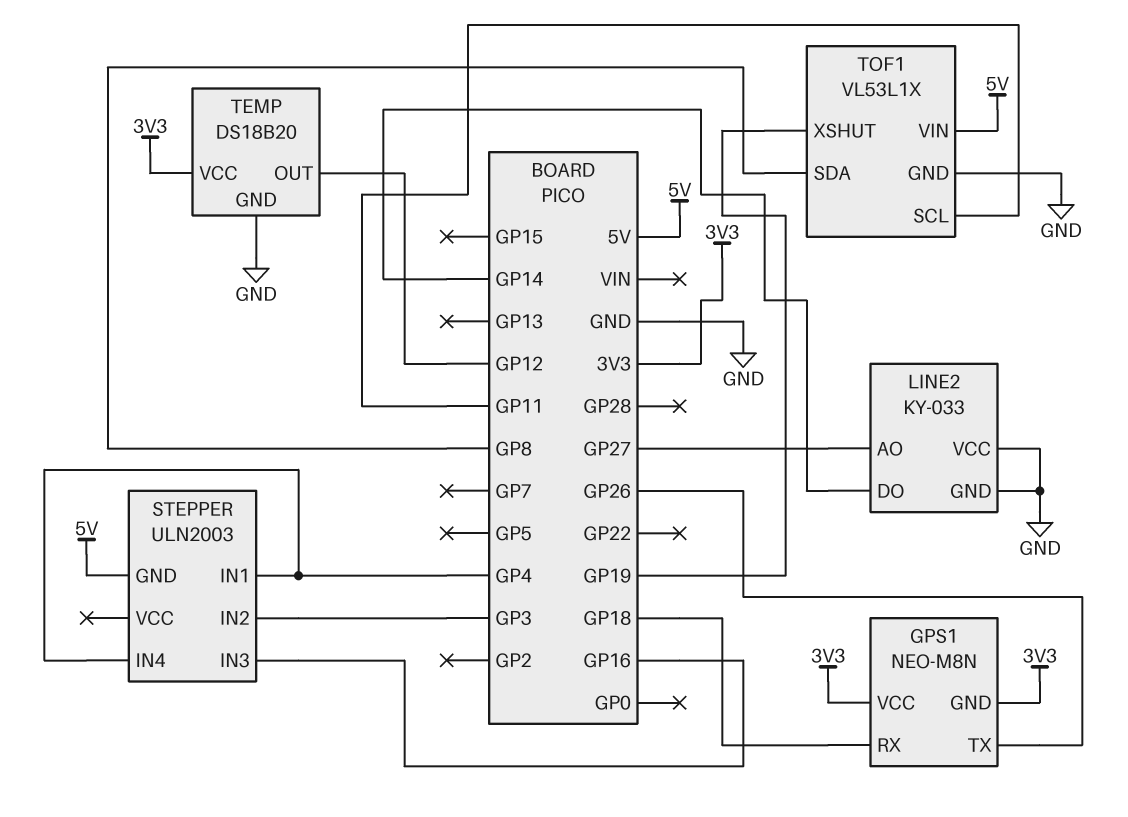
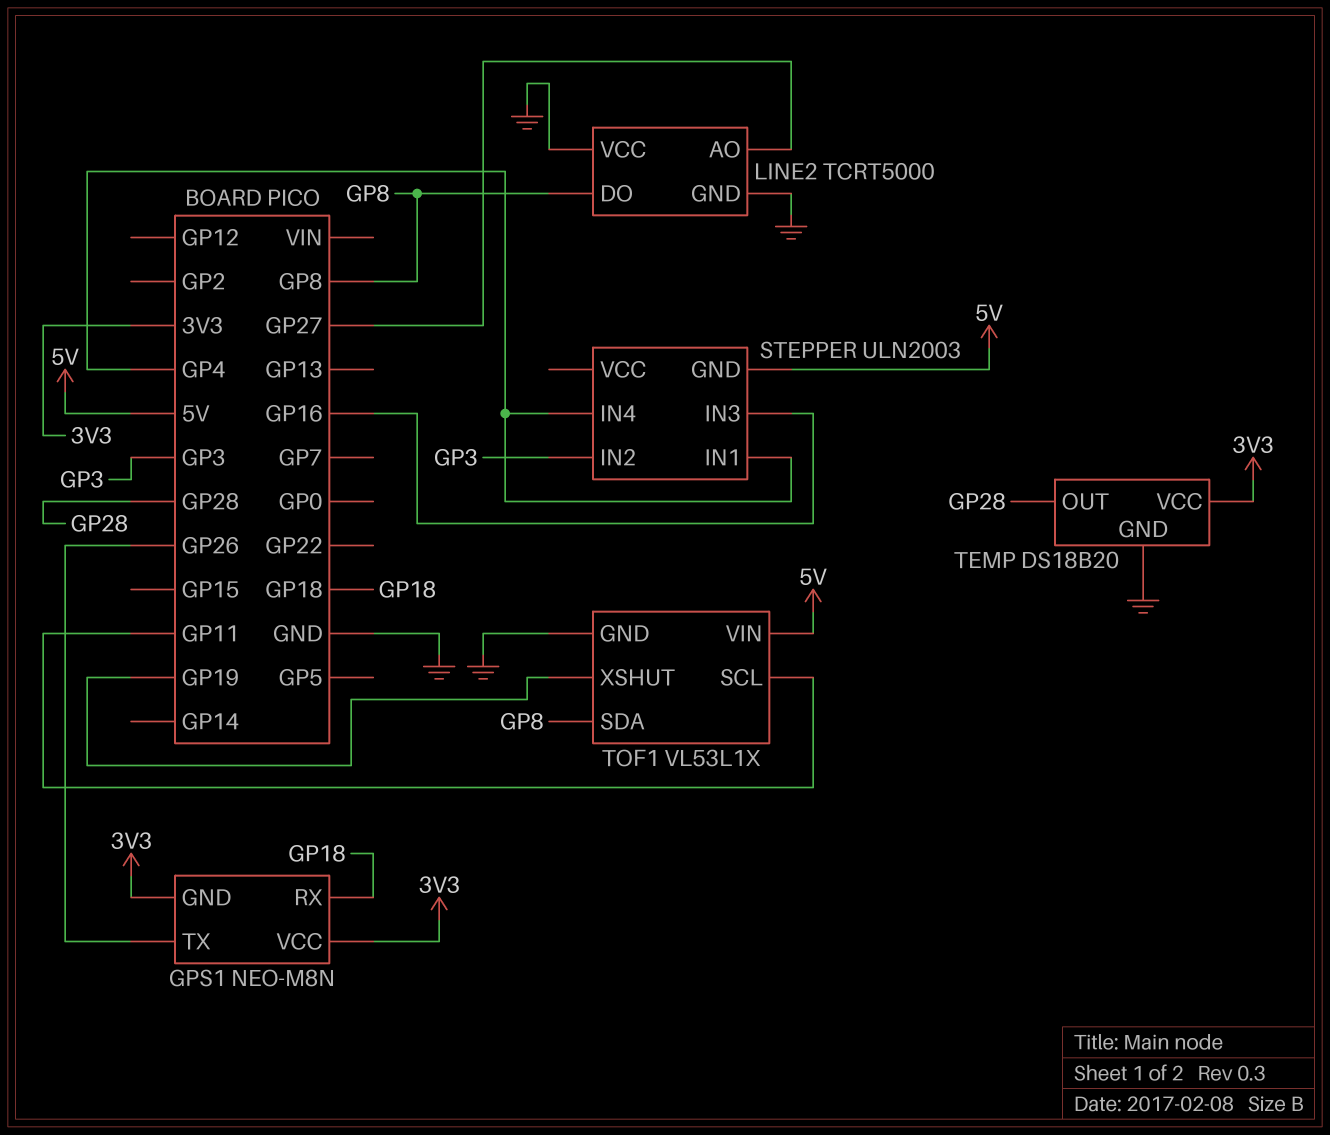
LINE2: KY-033 -> TCRT5000
LINE2 pin DO: GP14 -> GP8
TEMP pin OUT: GP12 -> GP28

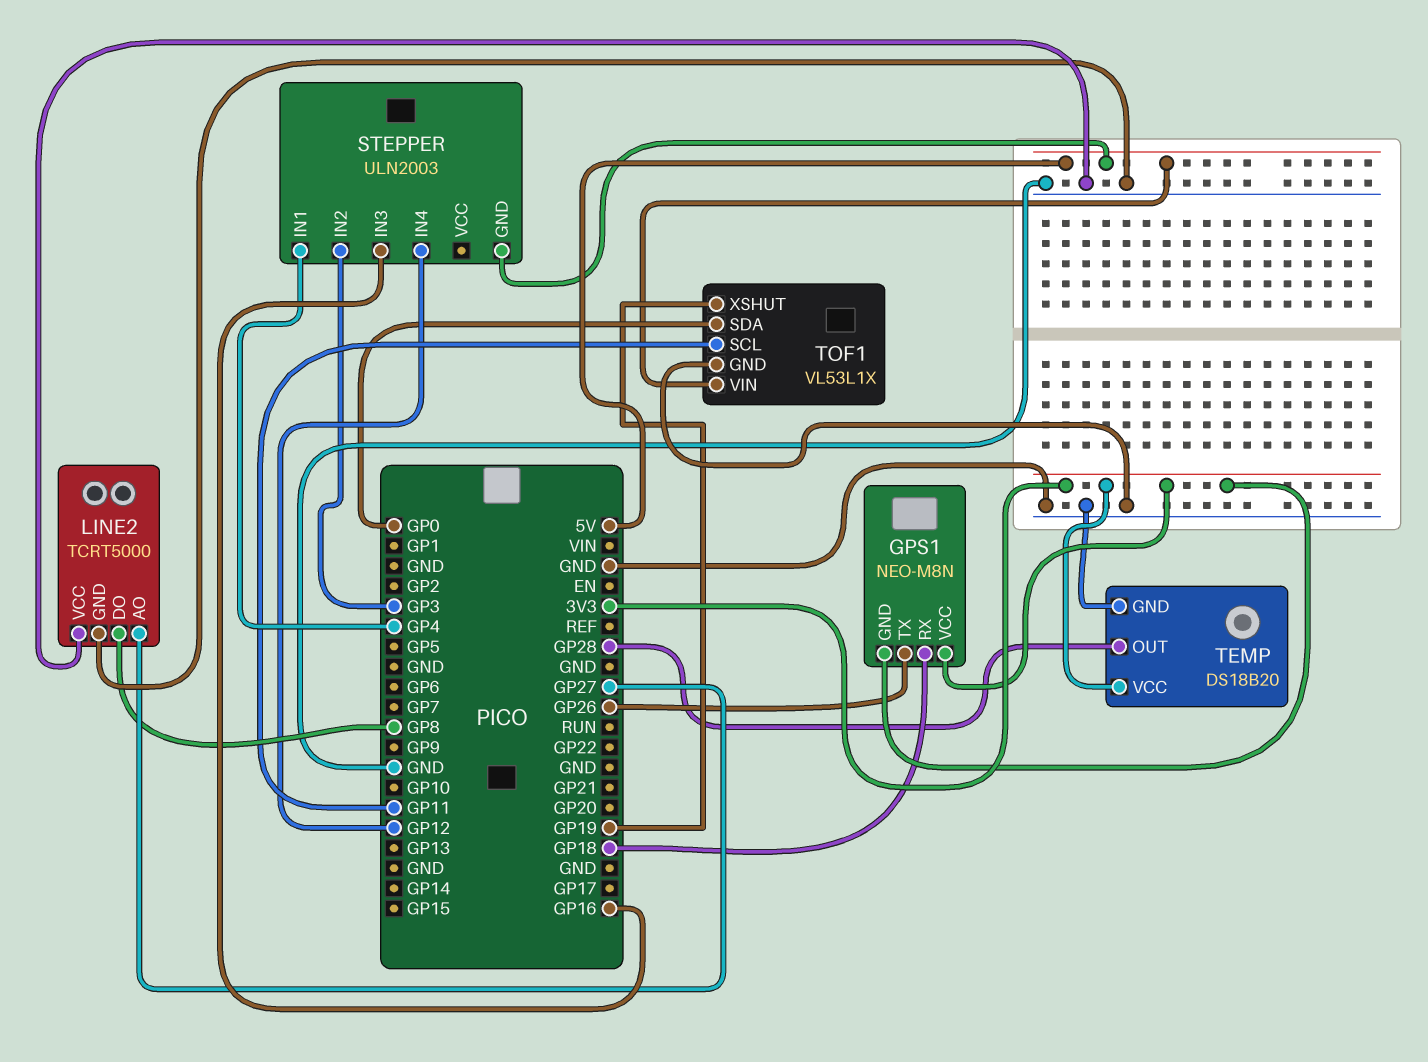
STEPPER pin IN4: GP4 -> GP12
TOF1 pin SDA: GP8 -> GP0

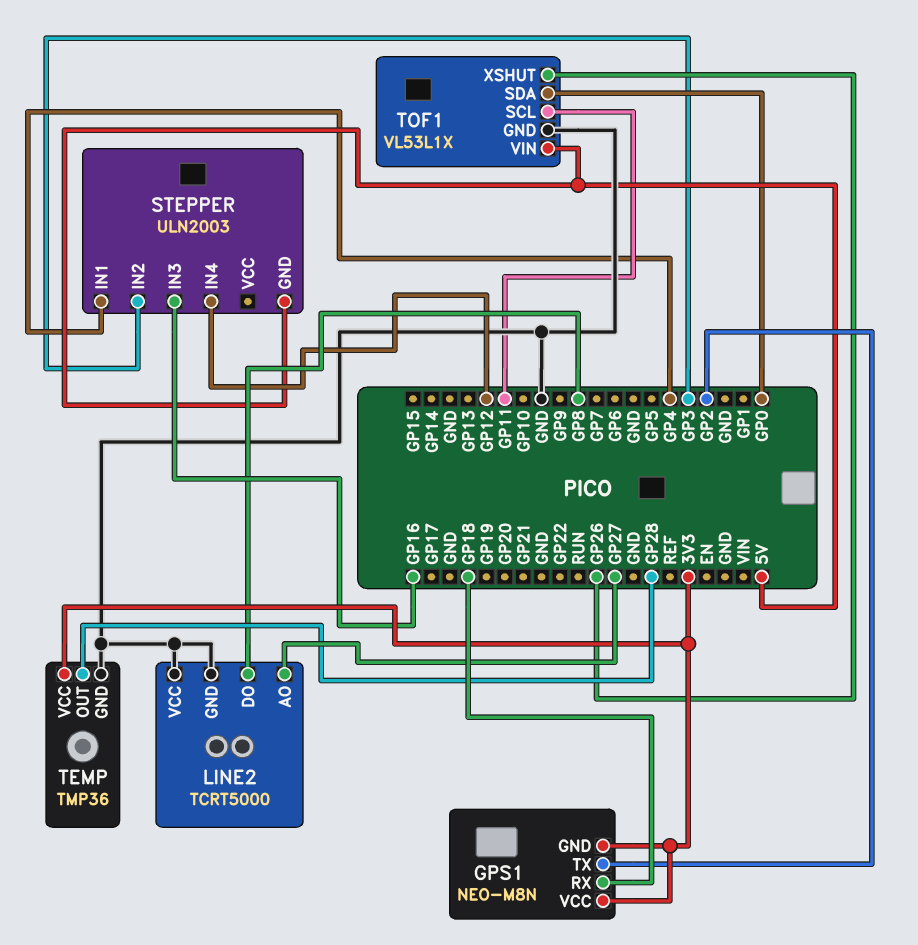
GPS1 pin TX: GP26 -> GP2
TEMP: DS18B20 -> TMP36
TOF1 pin XSHUT: GP19 -> GP26

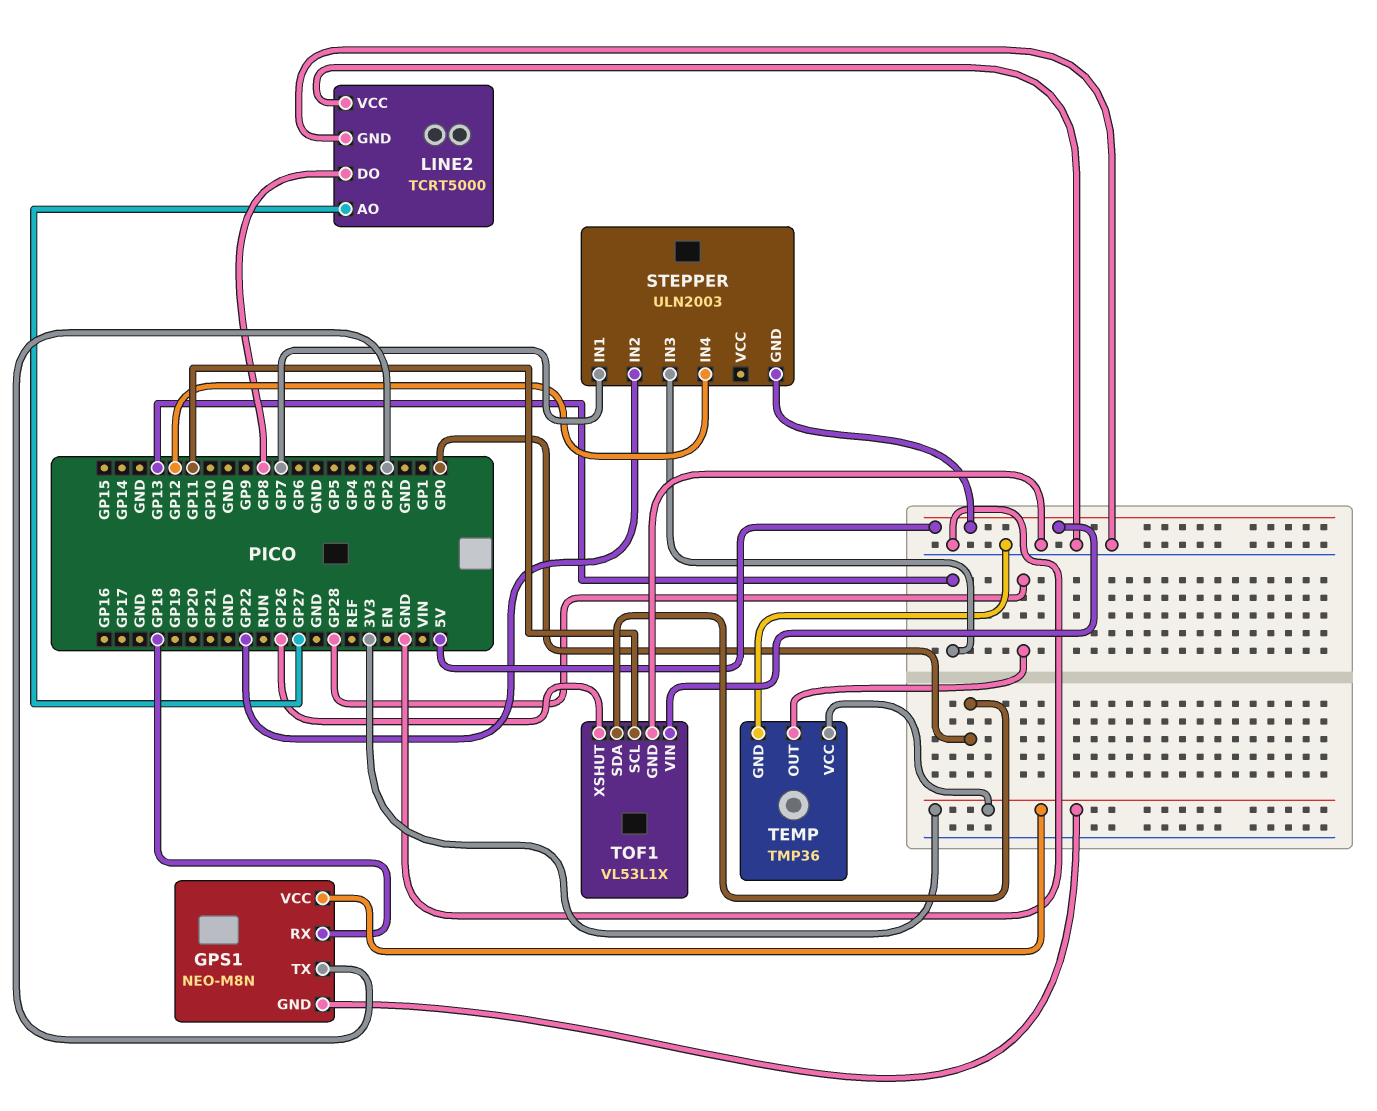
STEPPER pin IN1: GP4 -> GP7
STEPPER pin IN2: GP3 -> GP22
STEPPER pin IN3: GP16 -> GP13

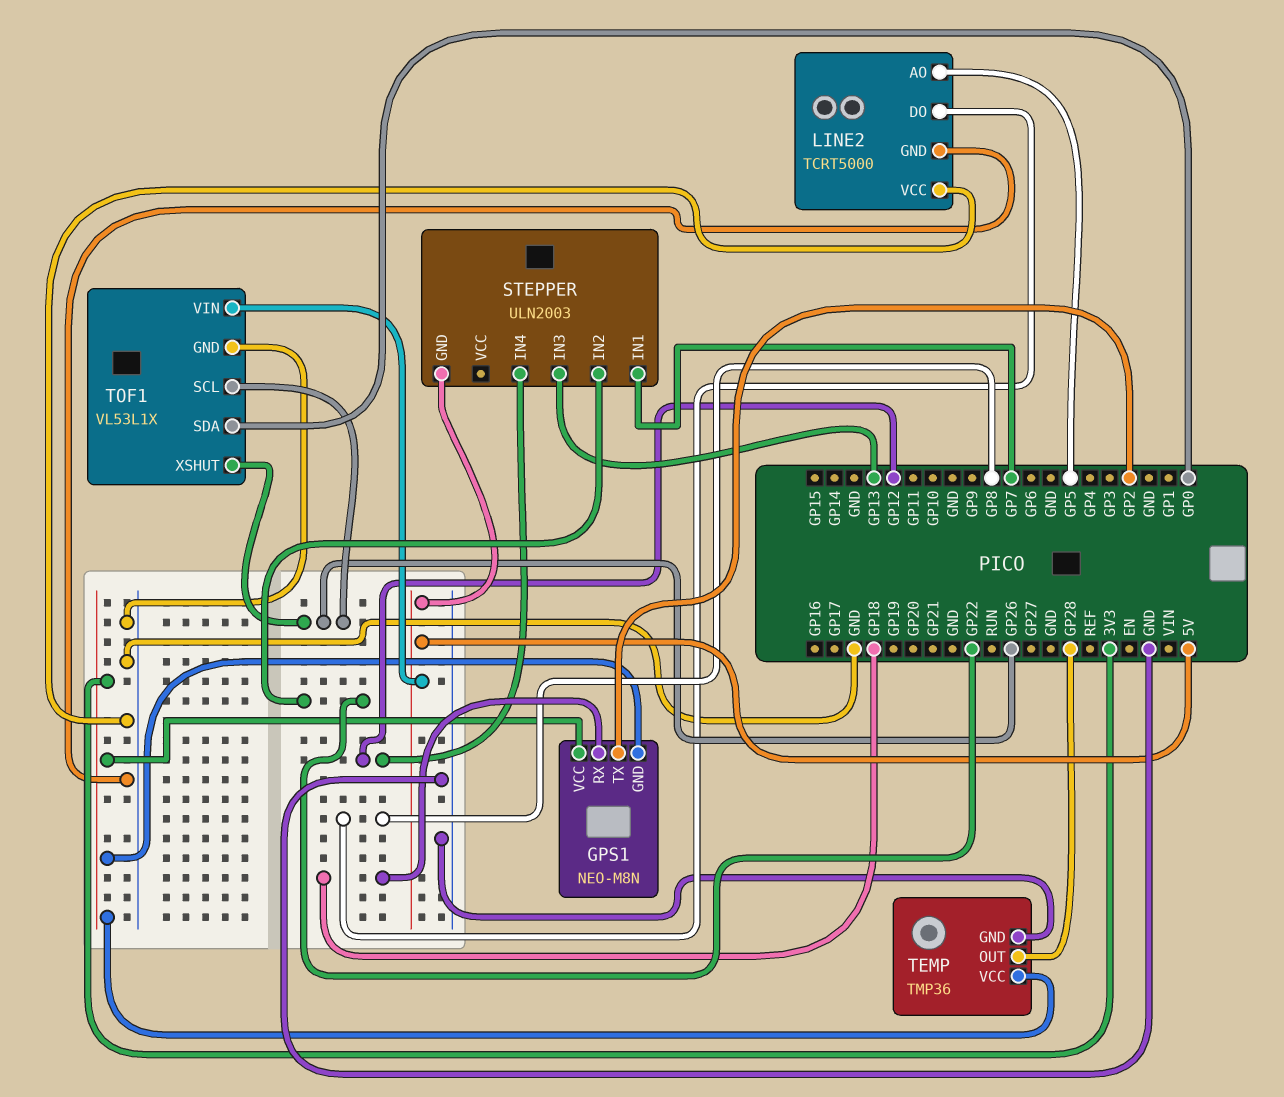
LINE2 pin AO: GP27 -> GP5
TOF1 pin SCL: GP11 -> GP26

